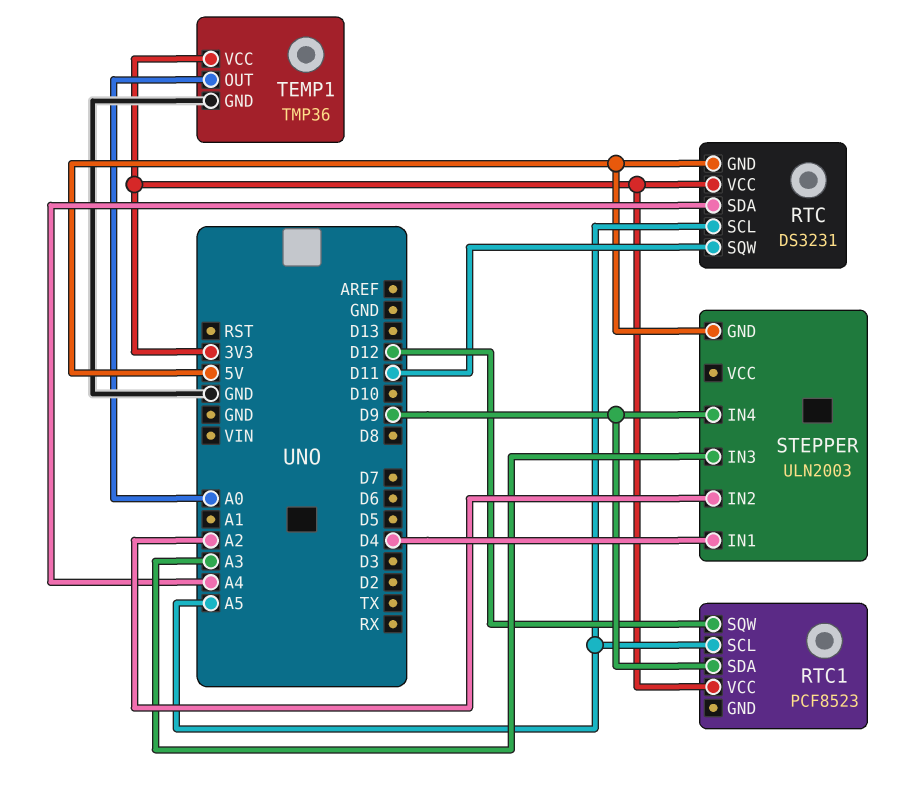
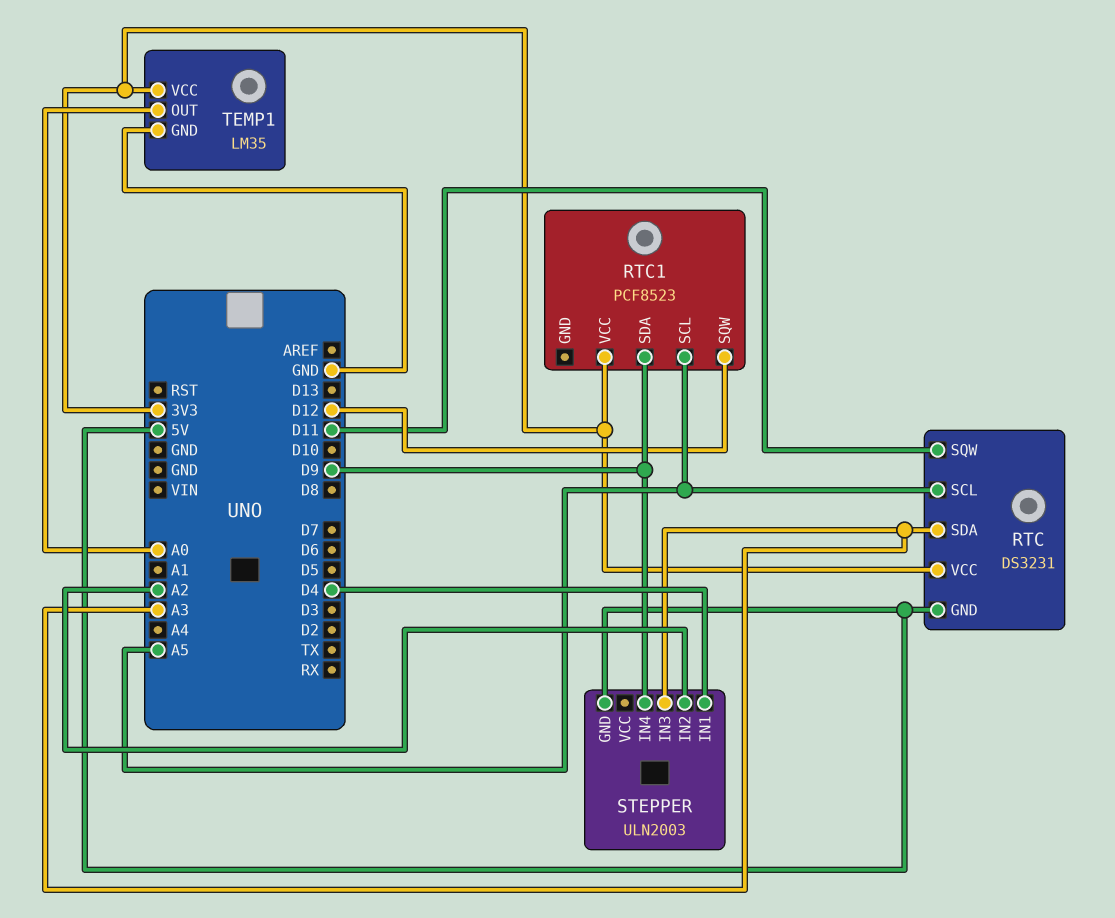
RTC pin SDA: A4 -> A3
TEMP1: TMP36 -> LM35

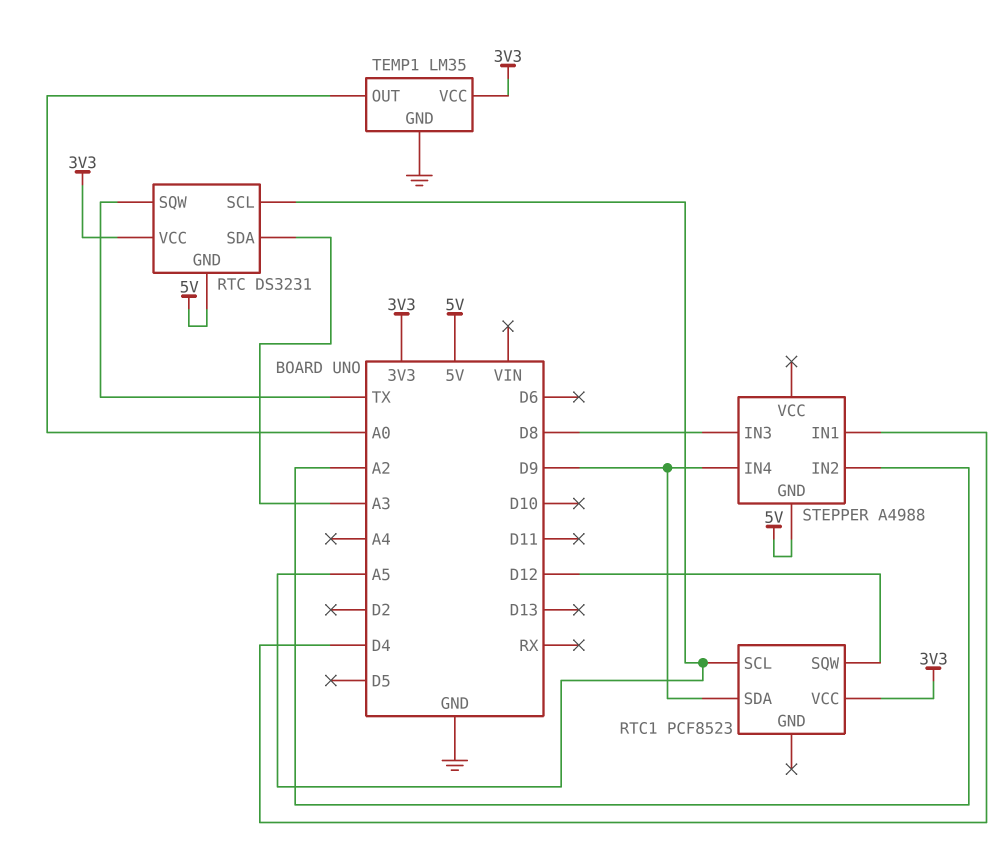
RTC pin SQW: D11 -> TX
STEPPER: ULN2003 -> A4988
STEPPER pin IN3: A3 -> D8

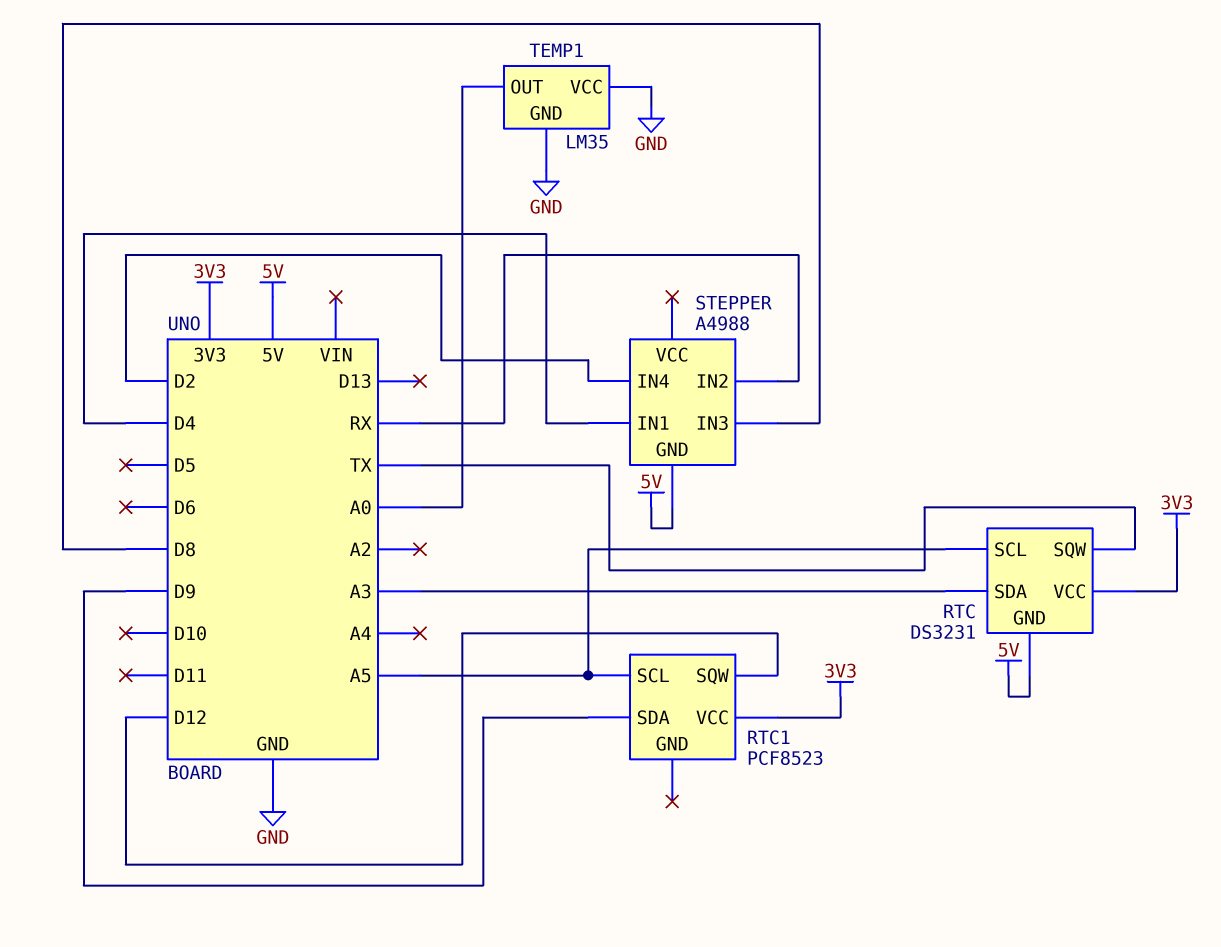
STEPPER pin IN2: A2 -> RX
STEPPER pin IN4: D9 -> D2
TEMP1 pin VCC: 3V3 -> GND

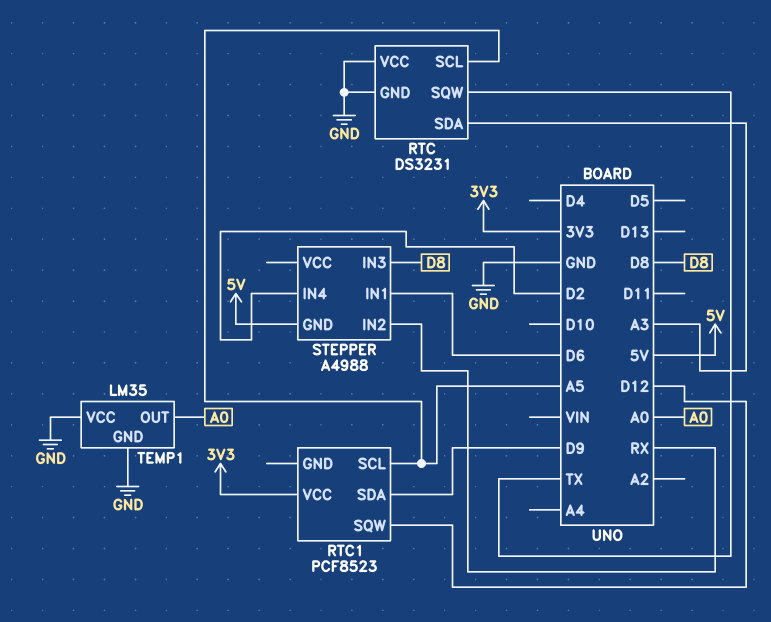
RTC pin GND: 5V -> GND
RTC pin VCC: 3V3 -> GND
STEPPER pin IN1: D4 -> D6

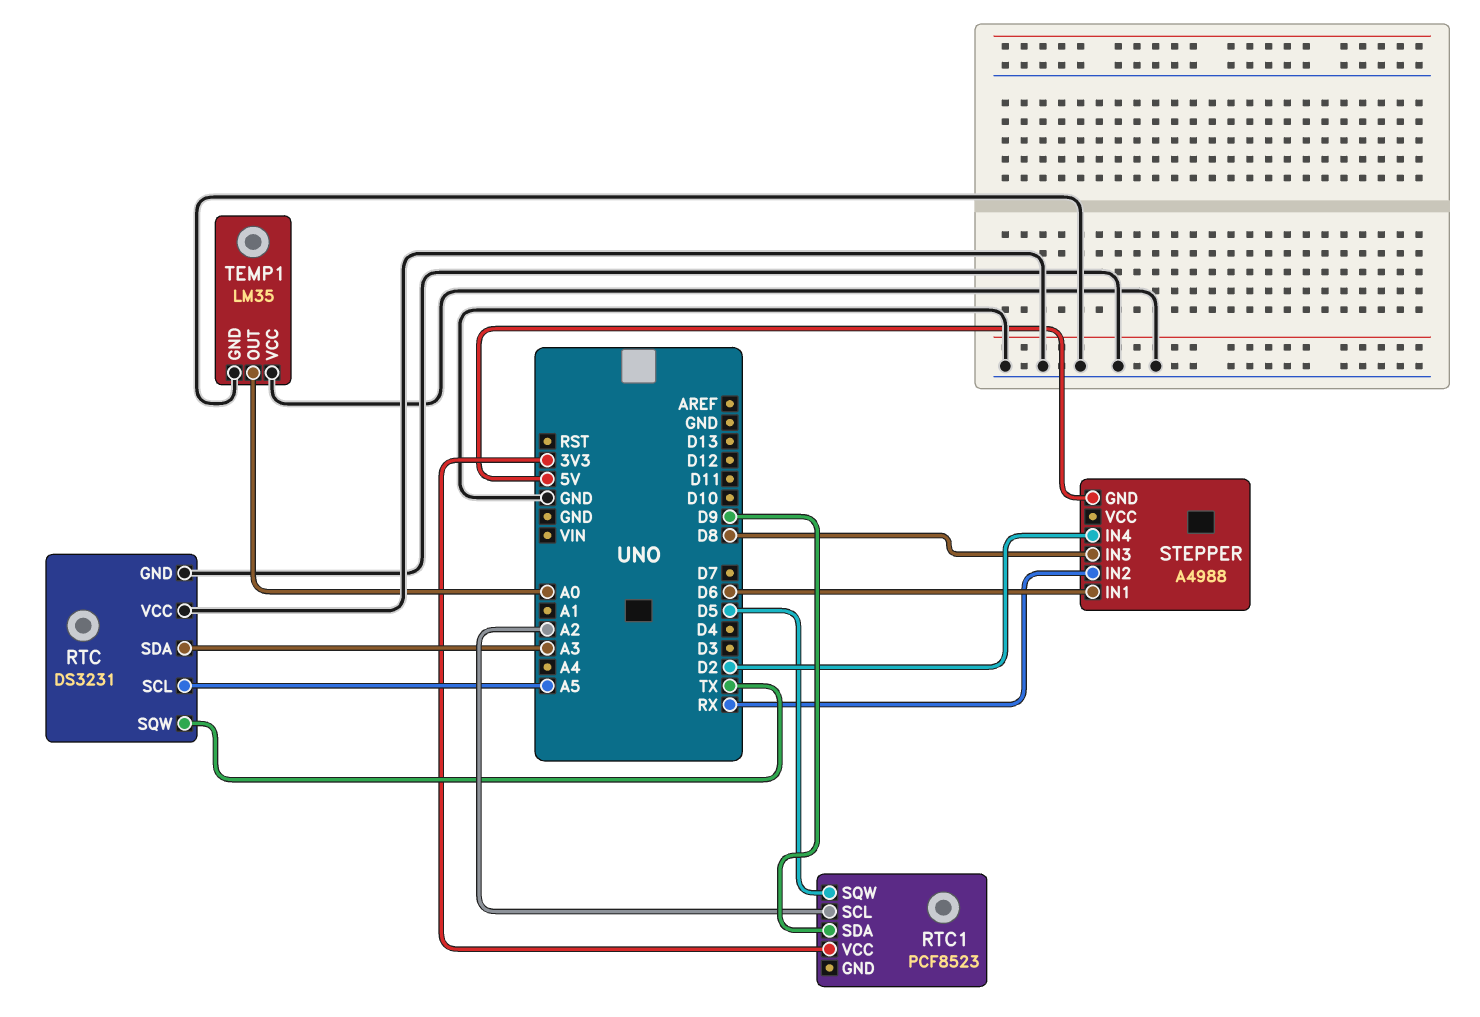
RTC1 pin SCL: A5 -> A2
RTC1 pin SQW: D12 -> D5

